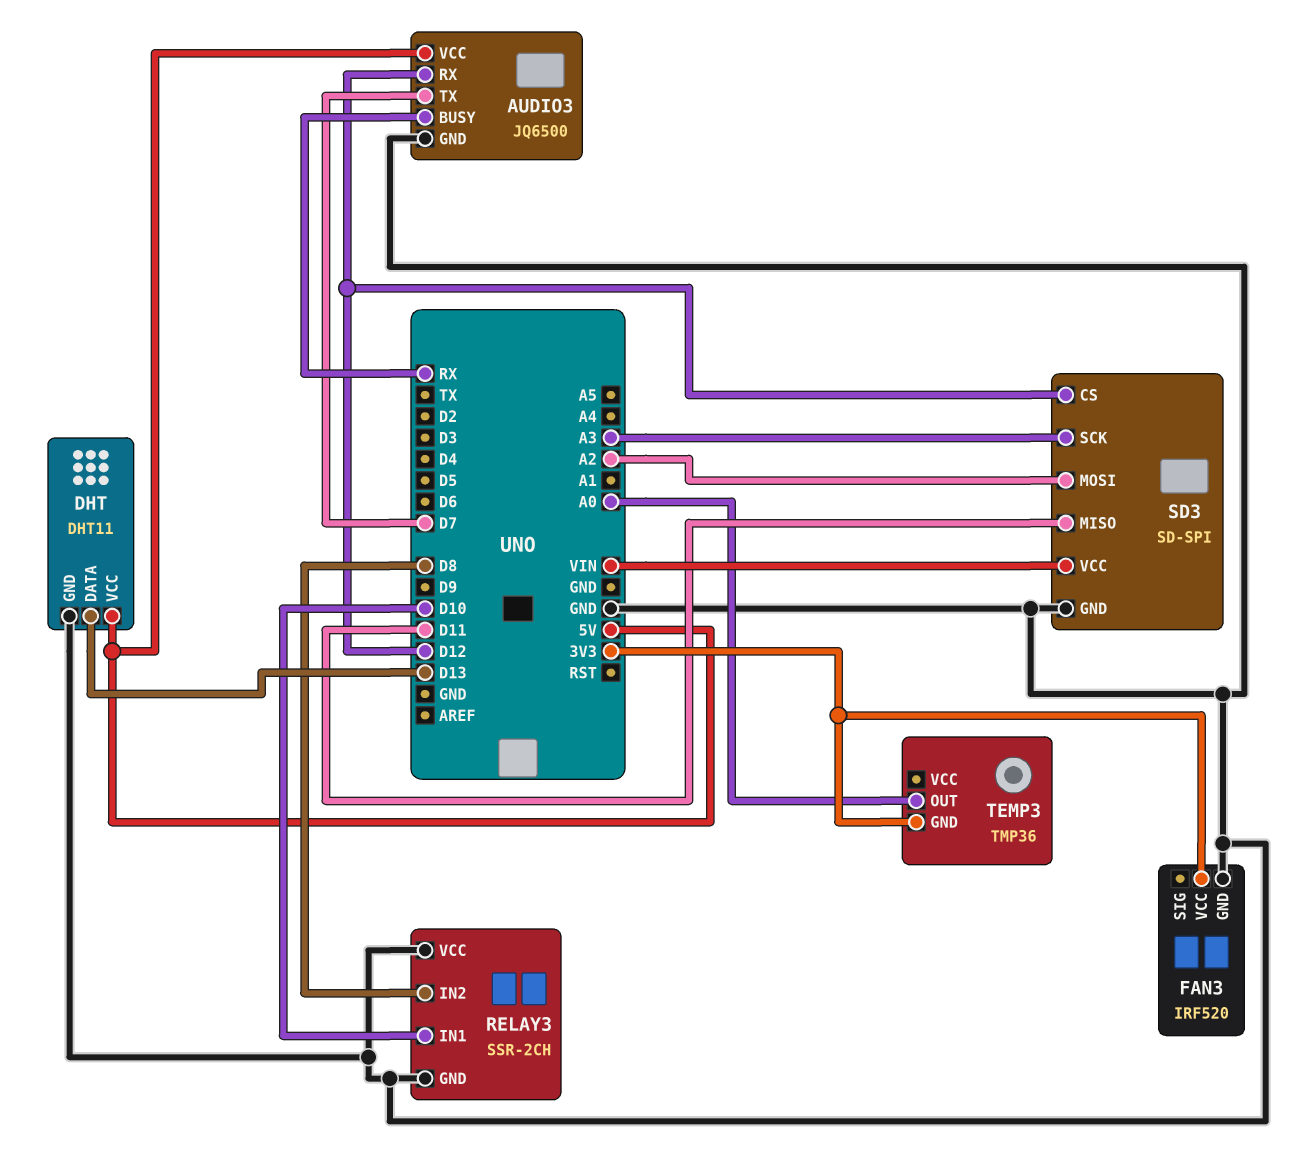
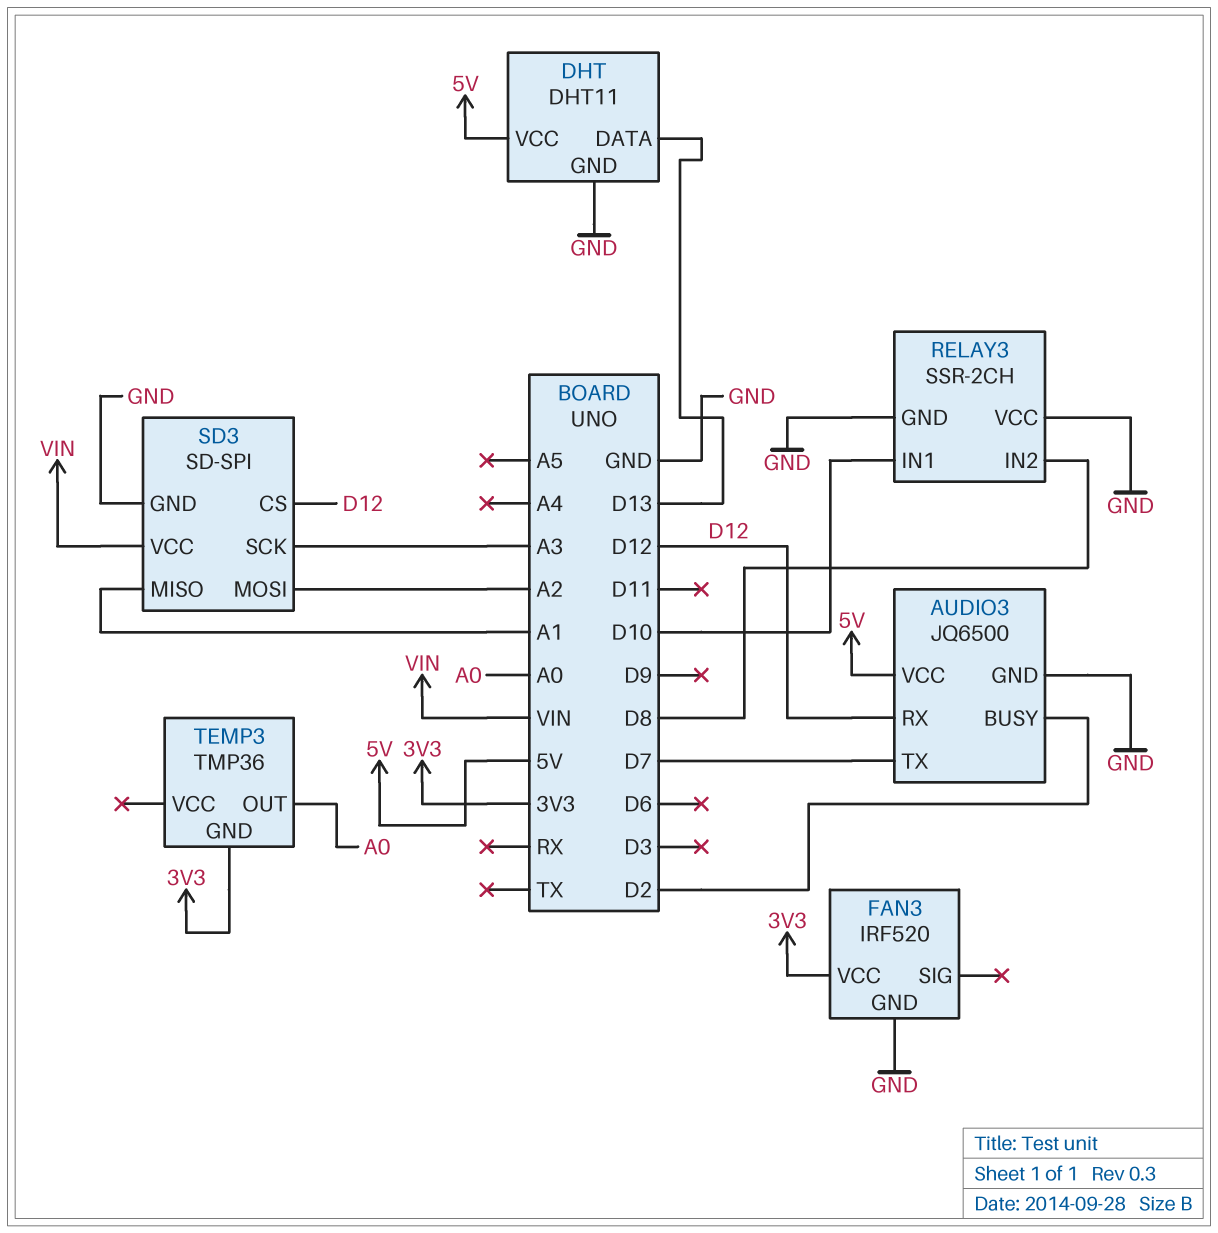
AUDIO3 pin BUSY: RX -> D2
SD3 pin MISO: D11 -> A1

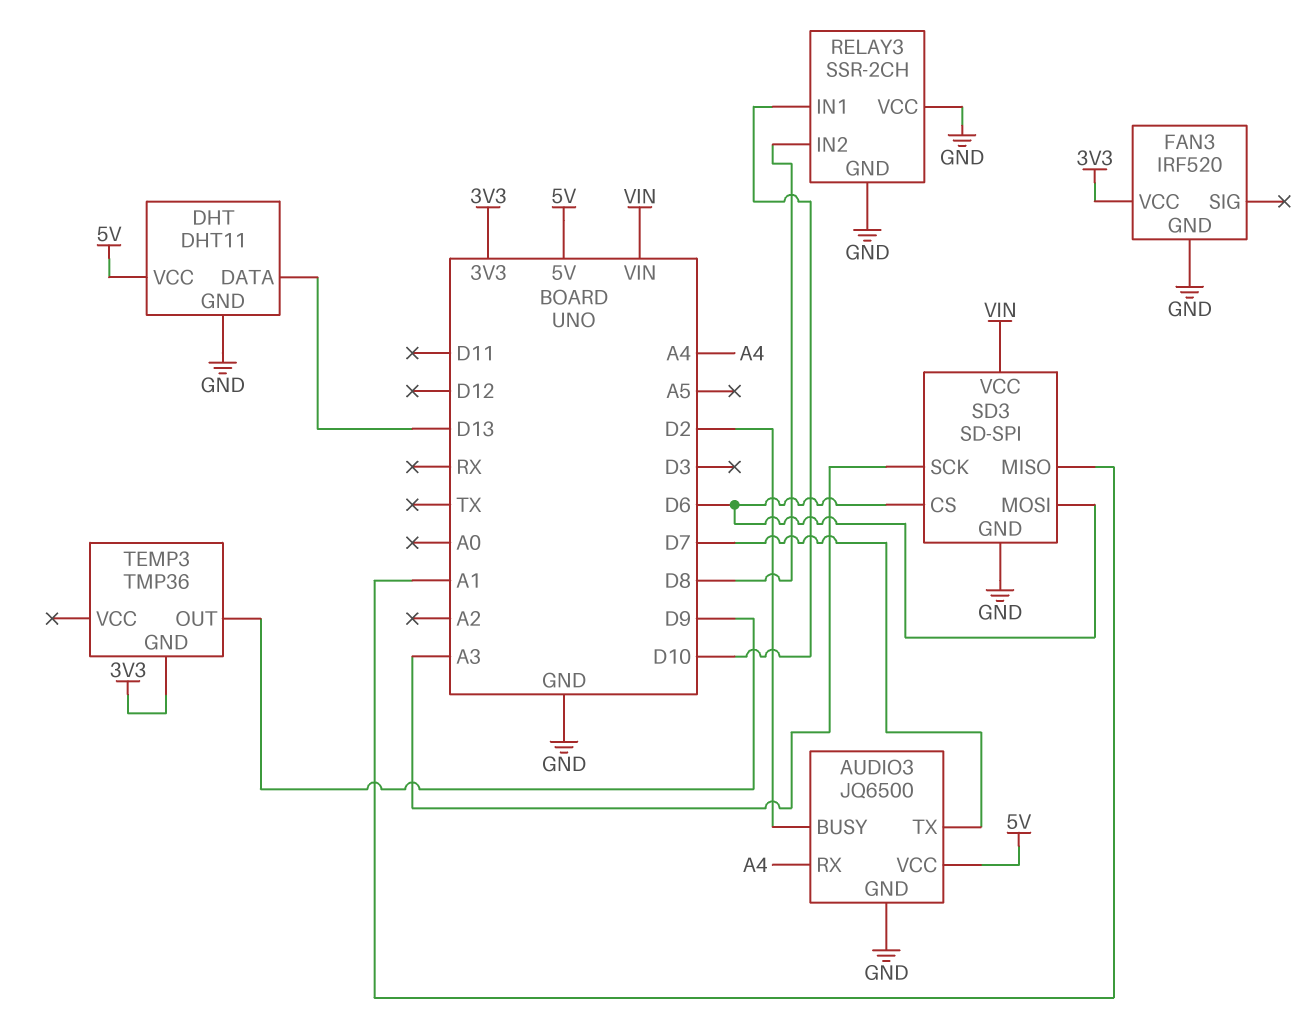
AUDIO3 pin RX: D12 -> A4
SD3 pin CS: D12 -> D6
SD3 pin MOSI: A2 -> D6
TEMP3 pin OUT: A0 -> D9

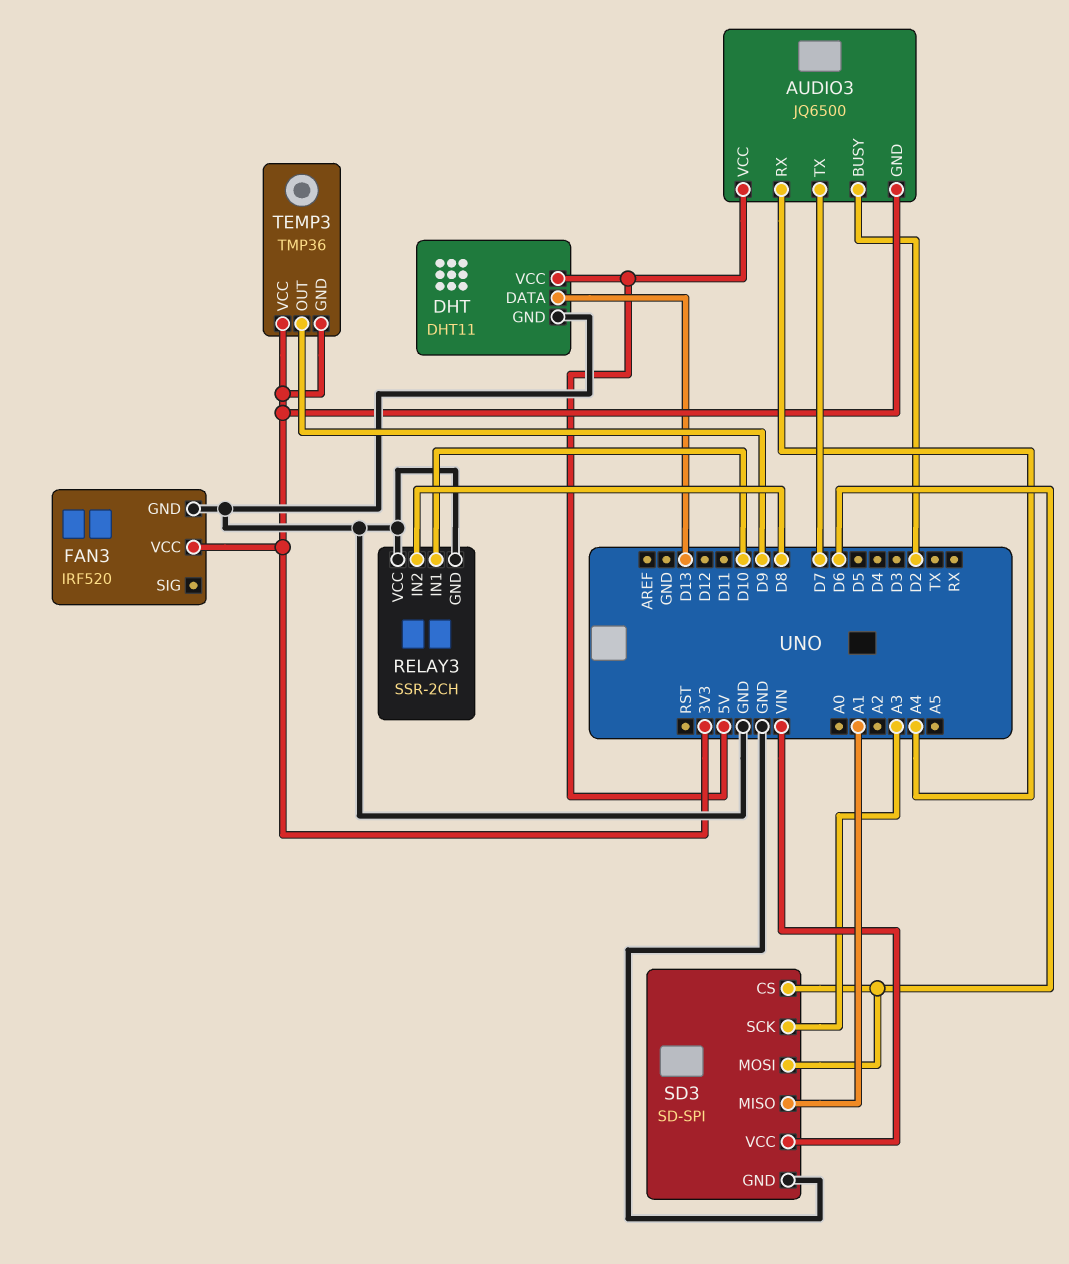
AUDIO3 pin GND: GND -> 3V3
TEMP3 pin VCC: none -> 3V3

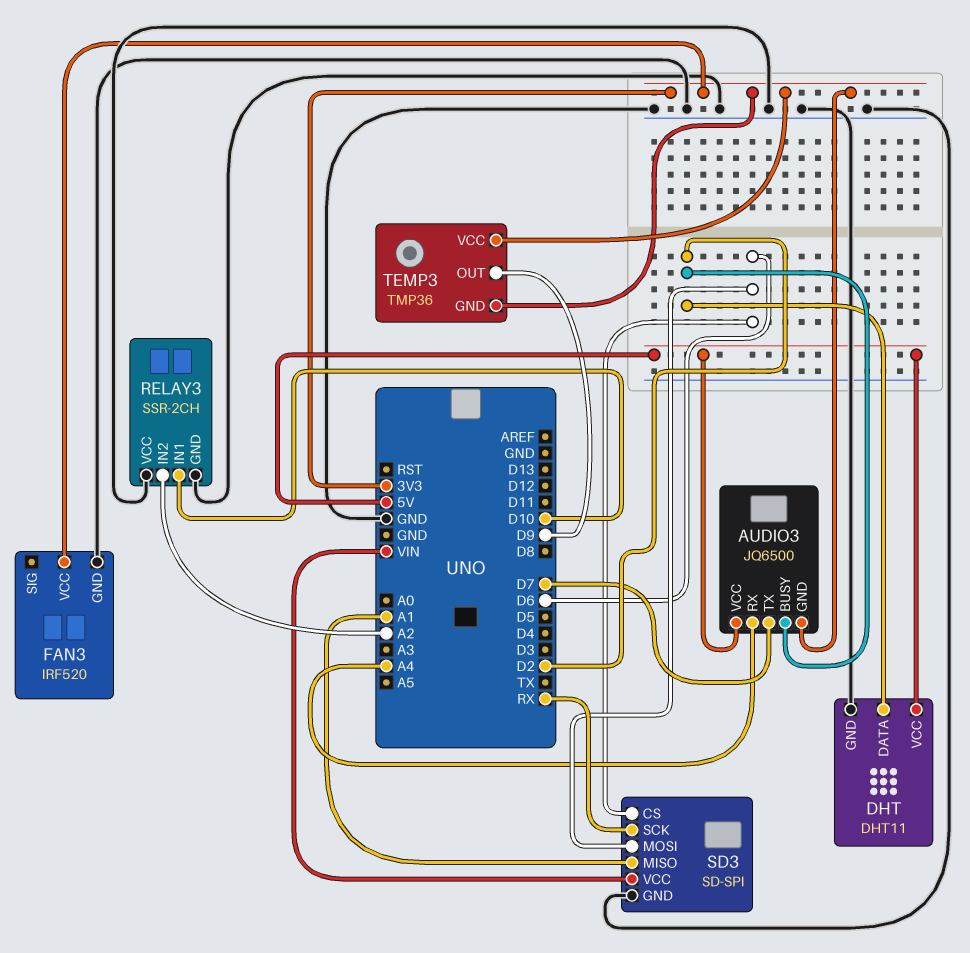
DHT pin DATA: D13 -> D2
RELAY3 pin IN2: D8 -> A2
SD3 pin SCK: A3 -> RX

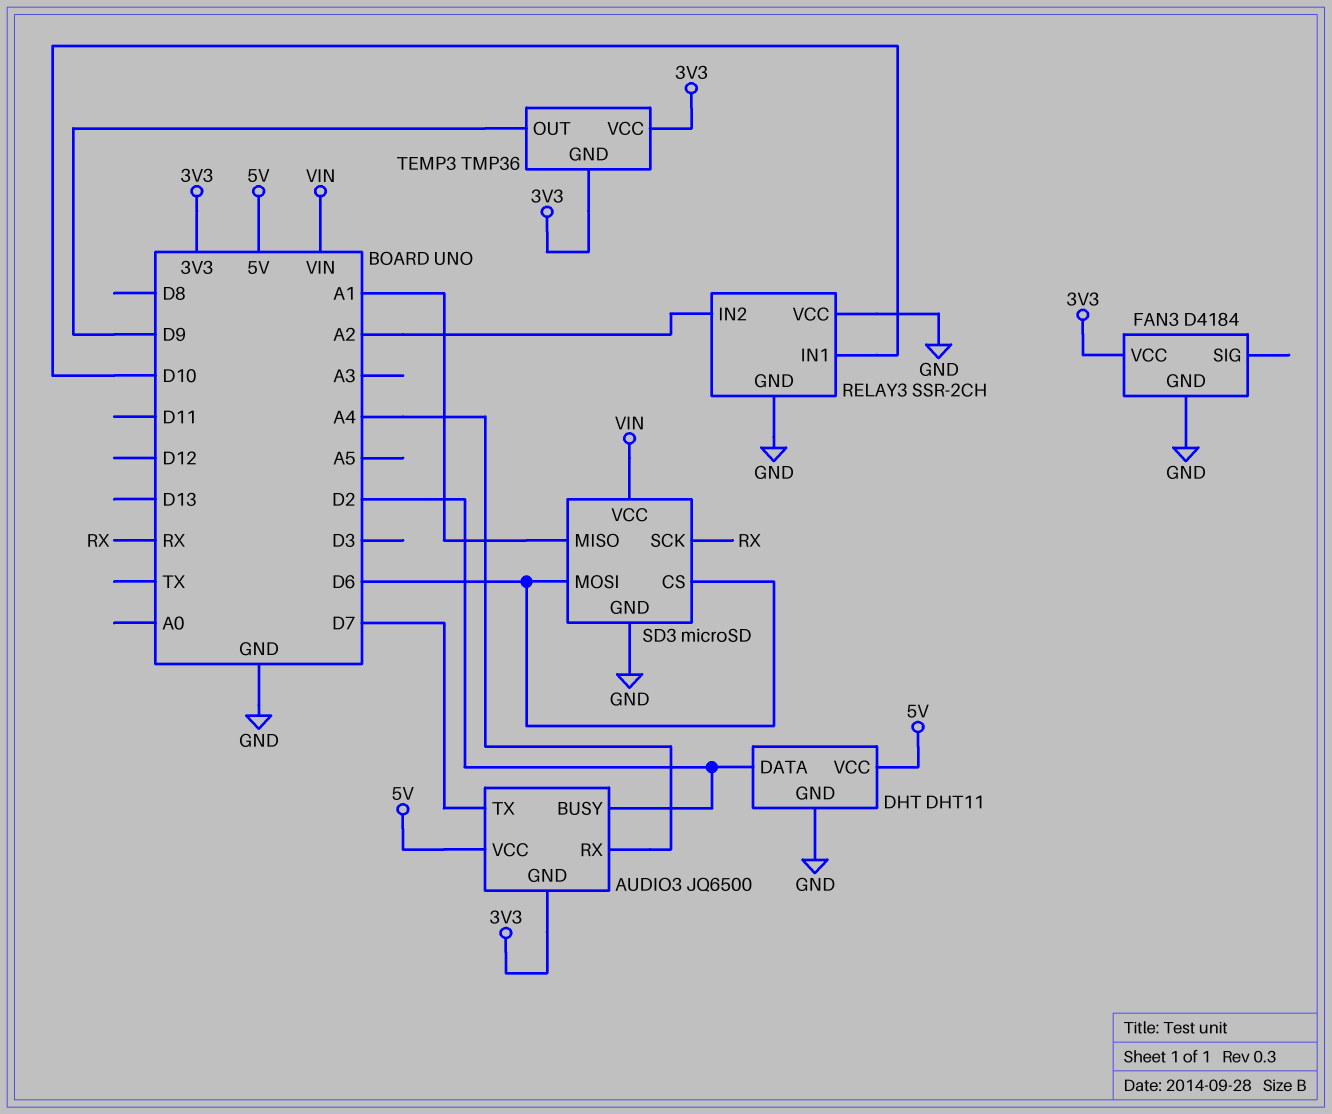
FAN3: IRF520 -> D4184
SD3: SD-SPI -> microSD

